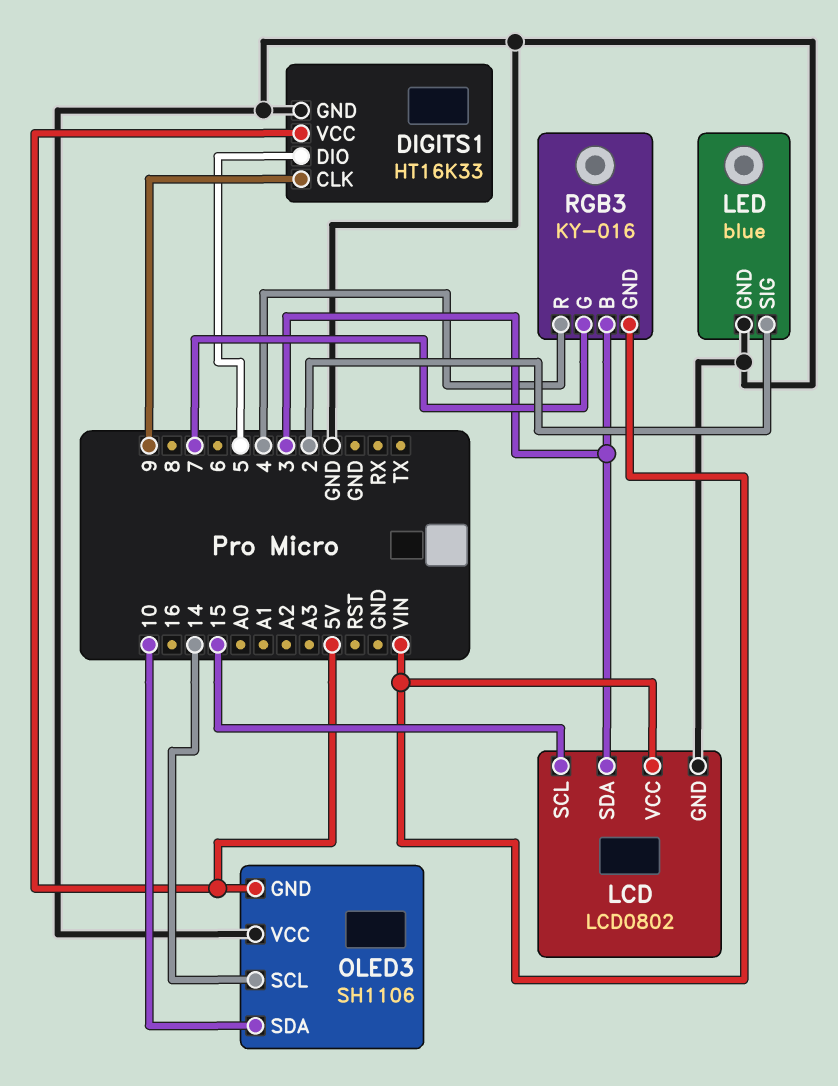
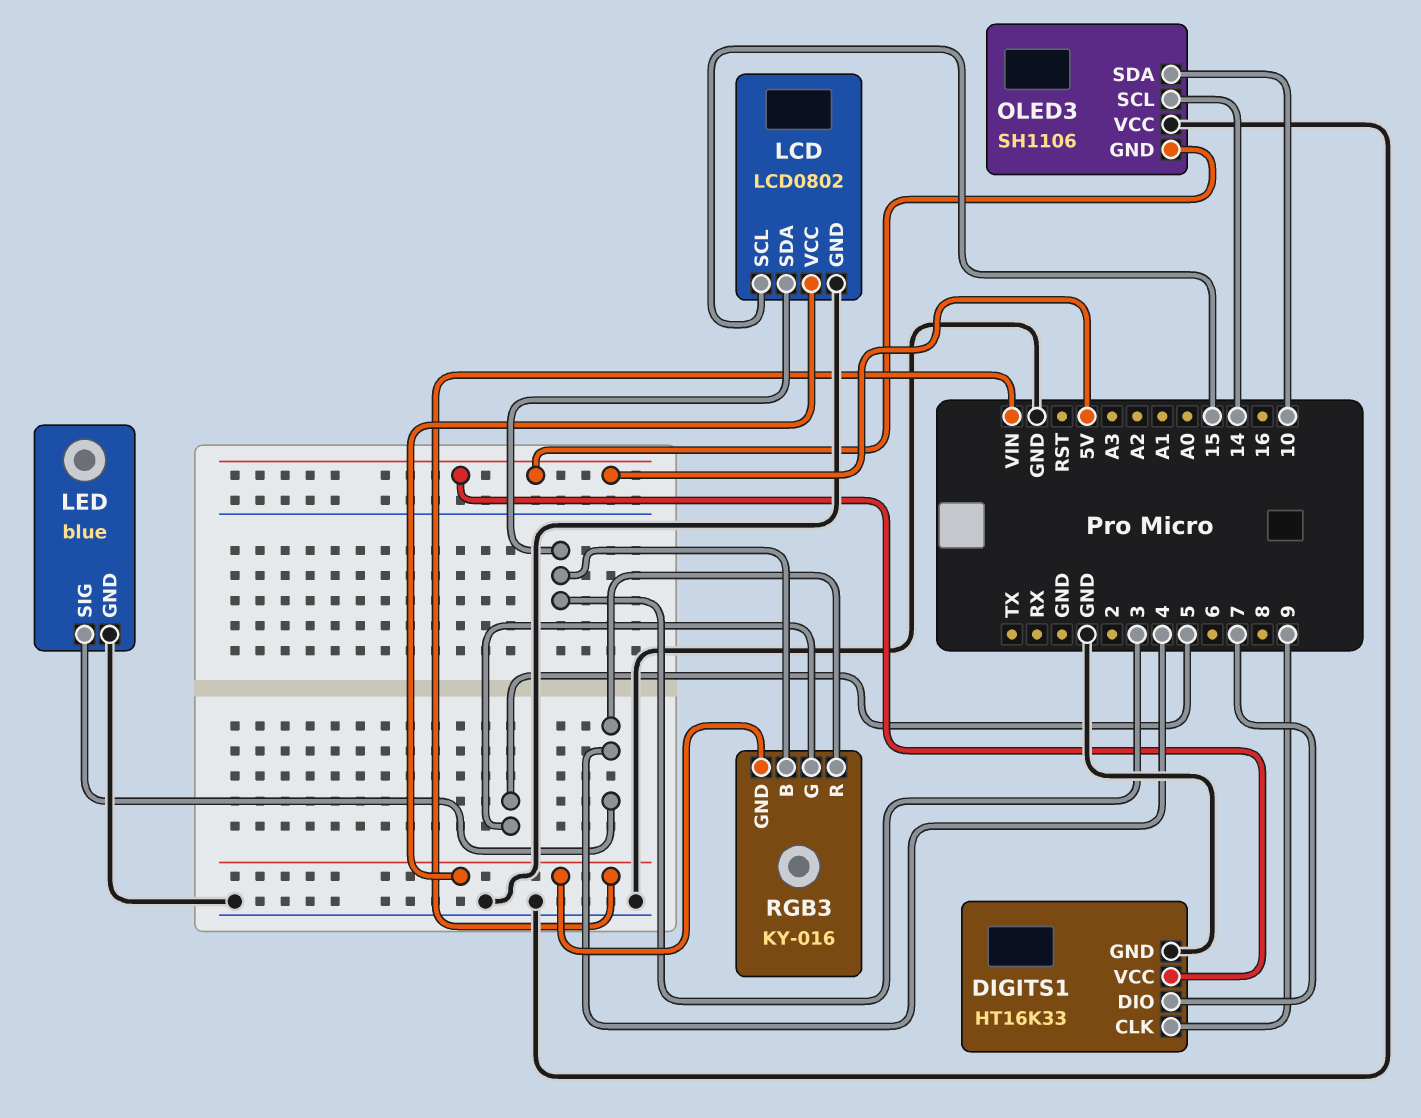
DIGITS1 pin DIO: 5 -> 7
LED pin SIG: 2 -> 4
RGB3 pin G: 7 -> 5

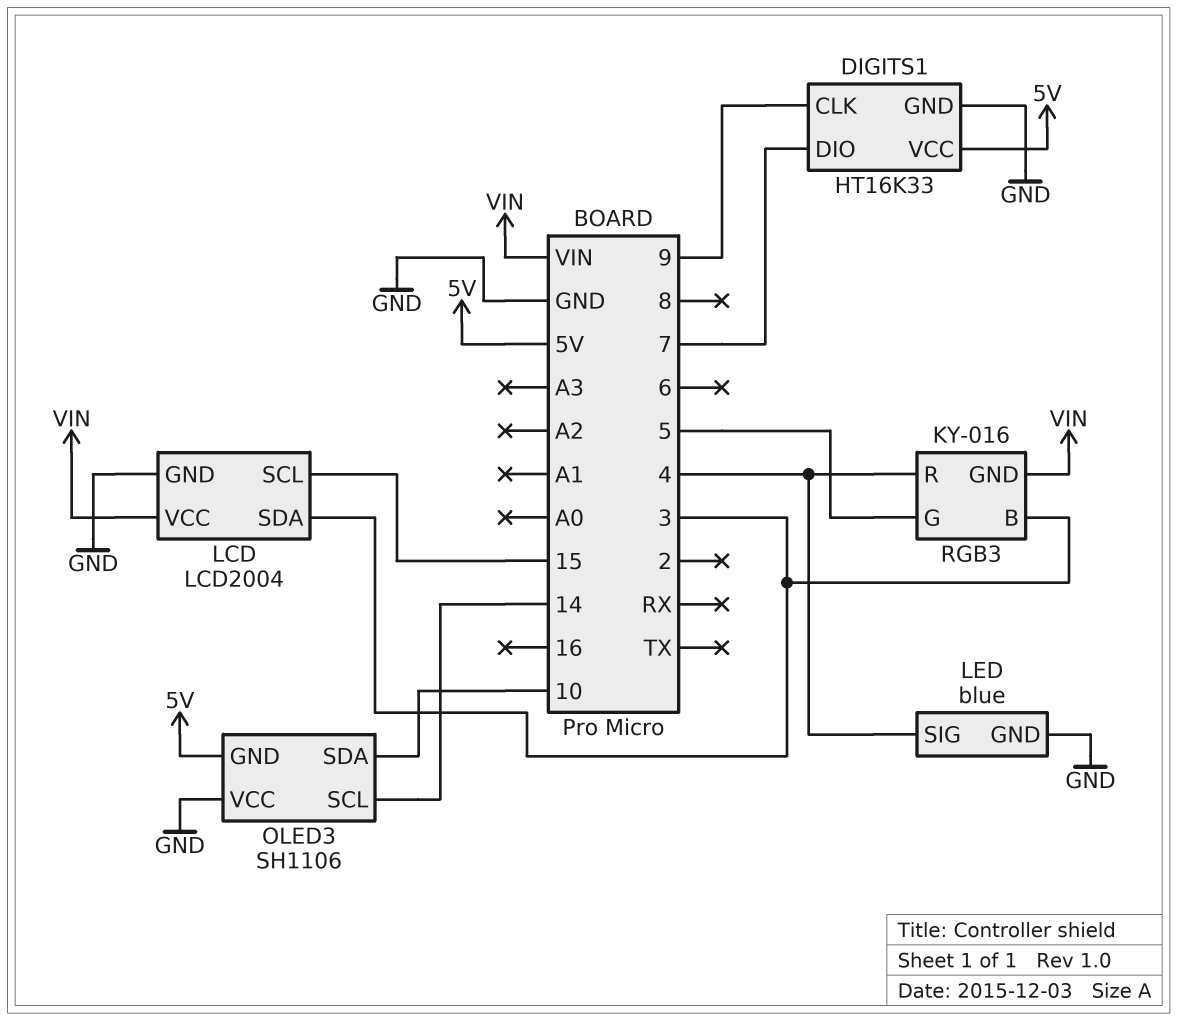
LCD: LCD0802 -> LCD2004

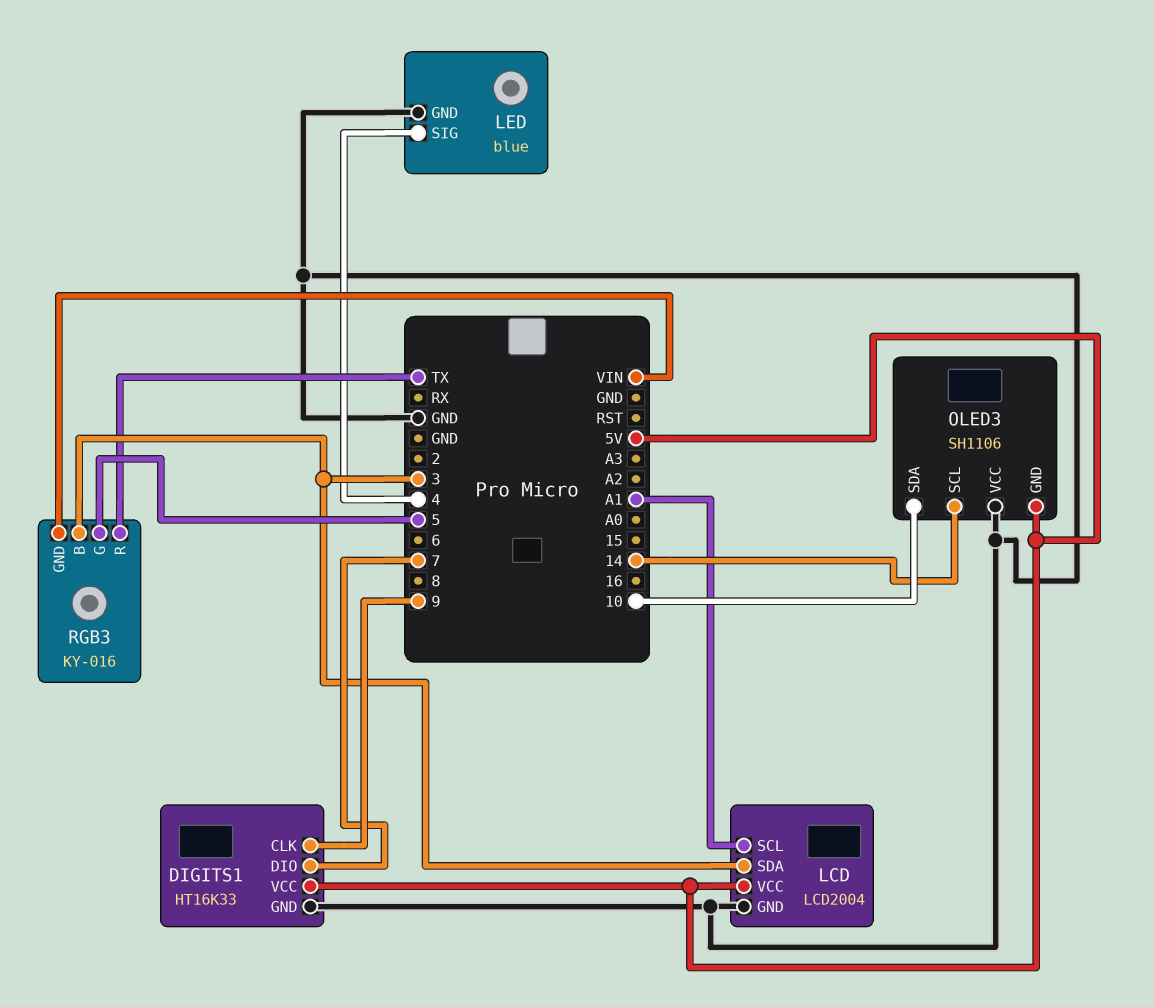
LCD pin SCL: 15 -> A1
LCD pin VCC: VIN -> 5V
RGB3 pin R: 4 -> TX

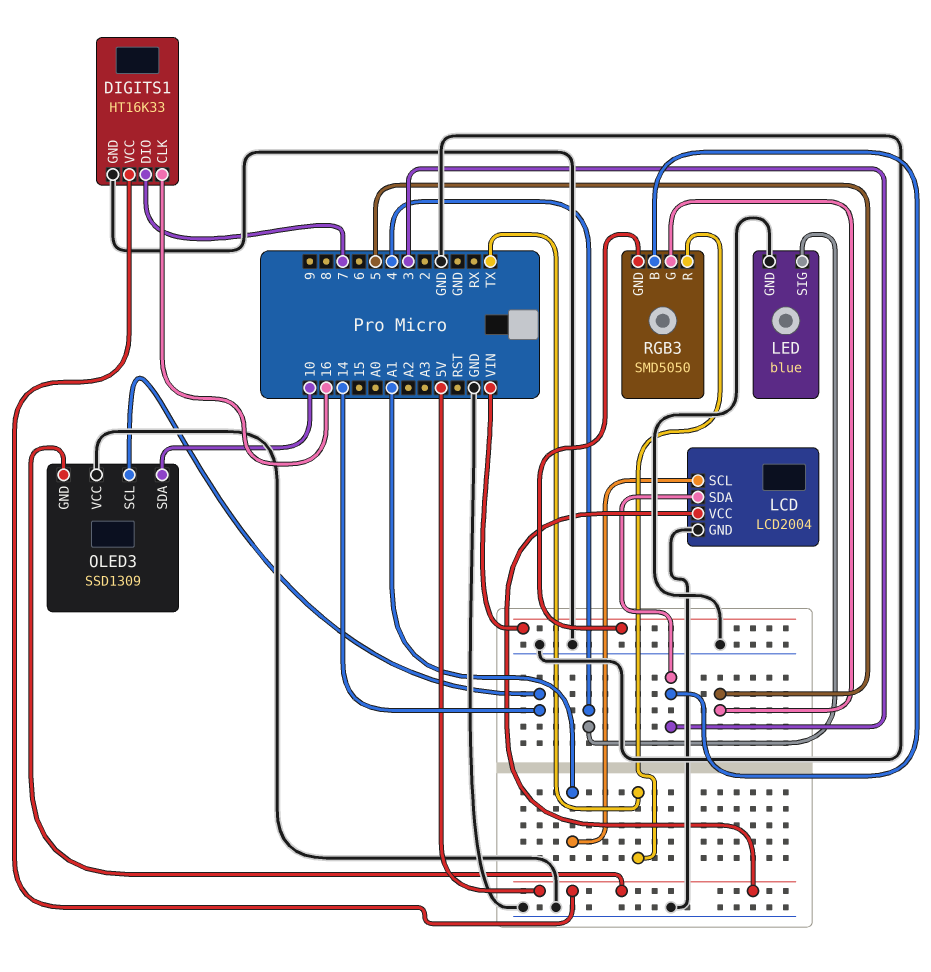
DIGITS1 pin CLK: 9 -> 16
OLED3: SH1106 -> SSD1309
RGB3: KY-016 -> SMD5050

